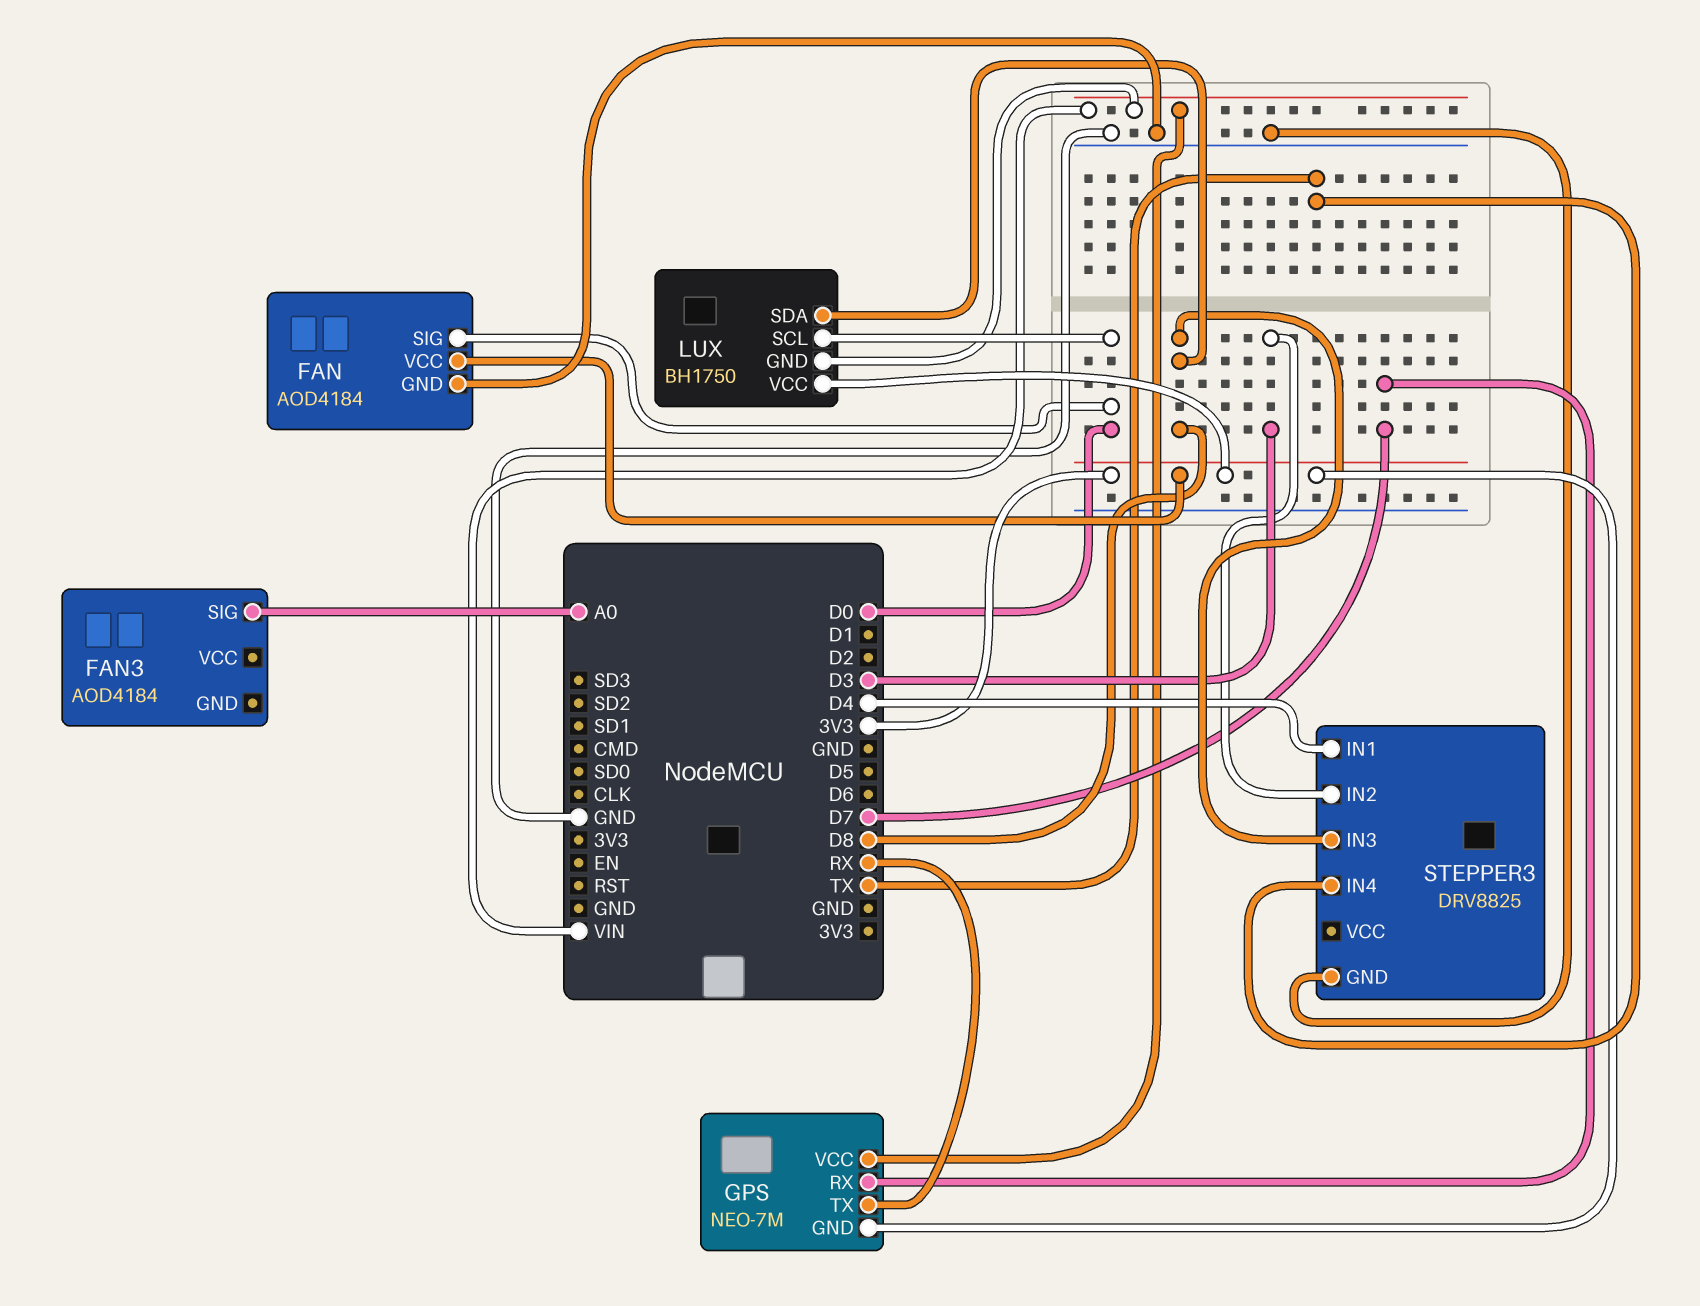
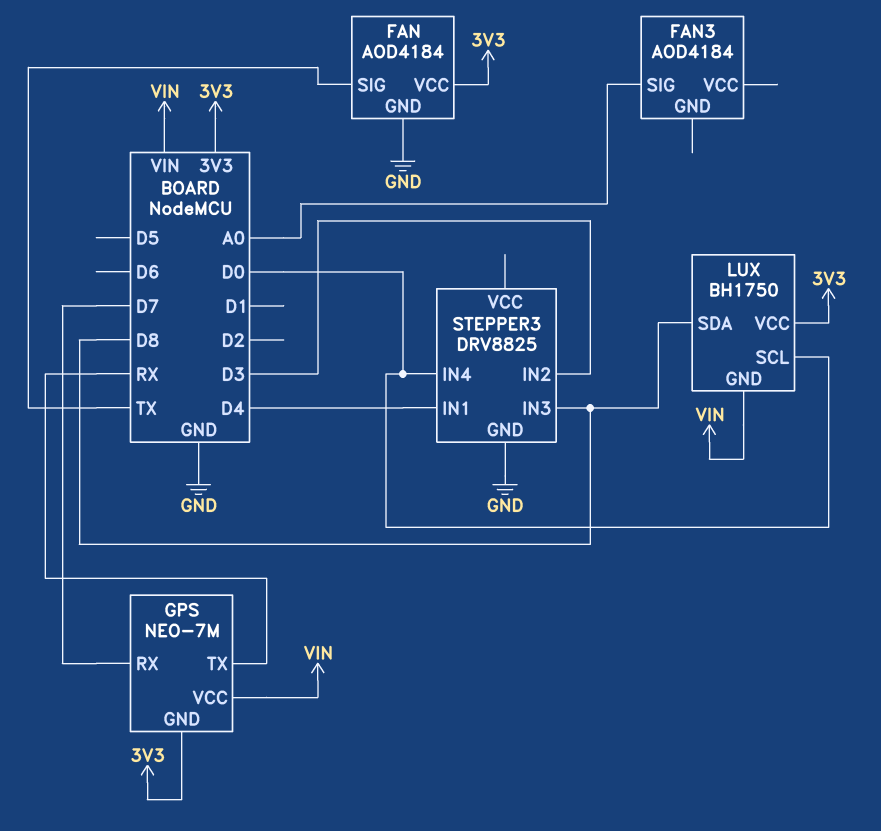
FAN pin SIG: D0 -> TX
STEPPER3 pin IN4: TX -> D0

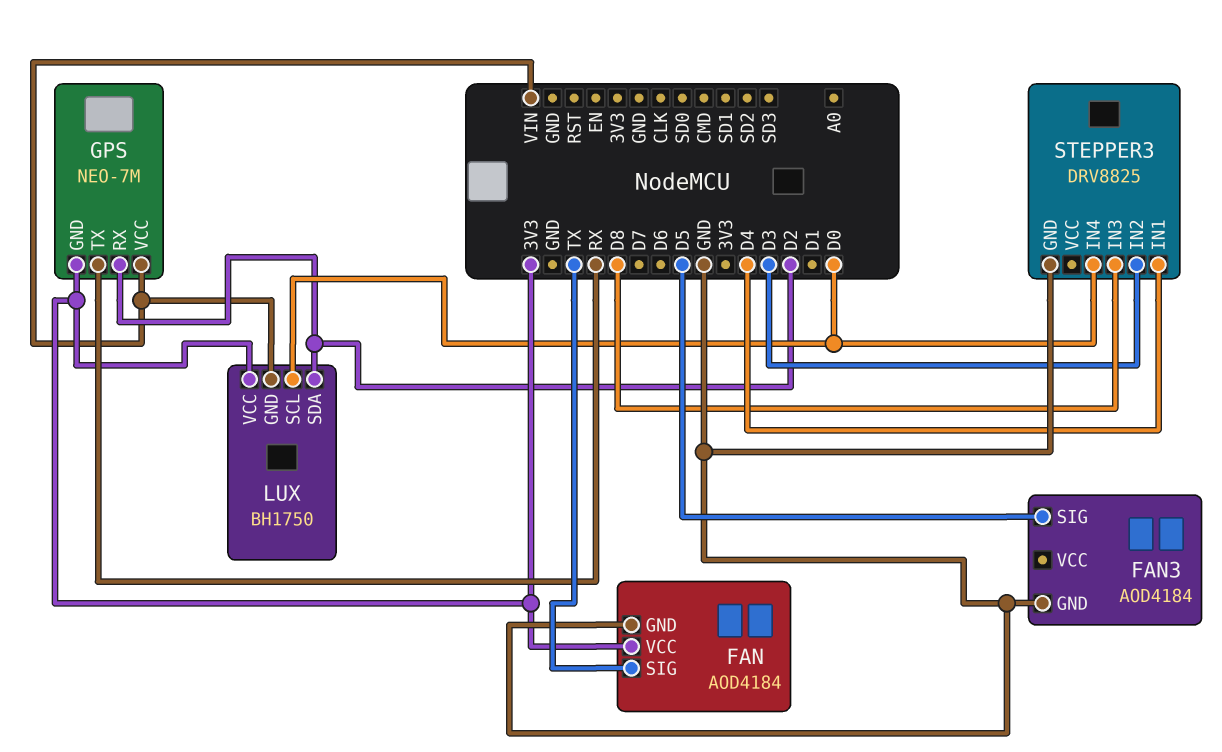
FAN3 pin GND: none -> GND
FAN3 pin SIG: A0 -> D5
GPS pin RX: D7 -> D2
LUX pin SDA: D8 -> D2

